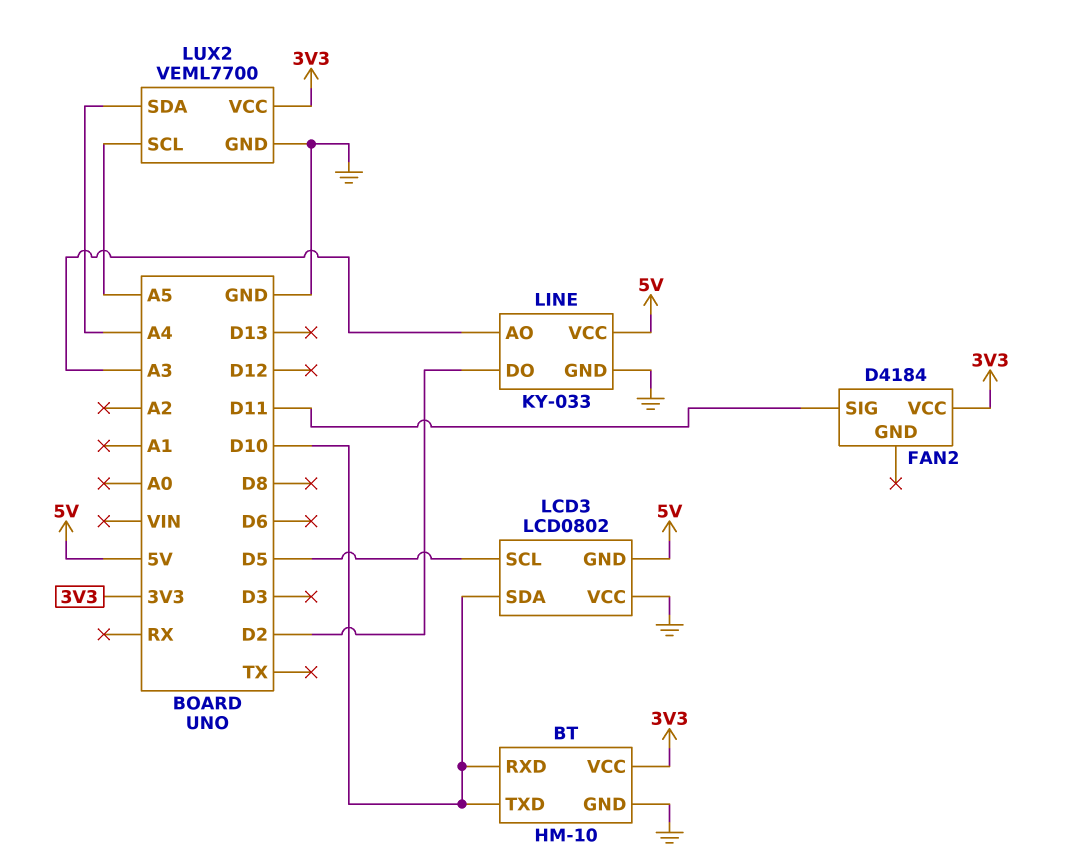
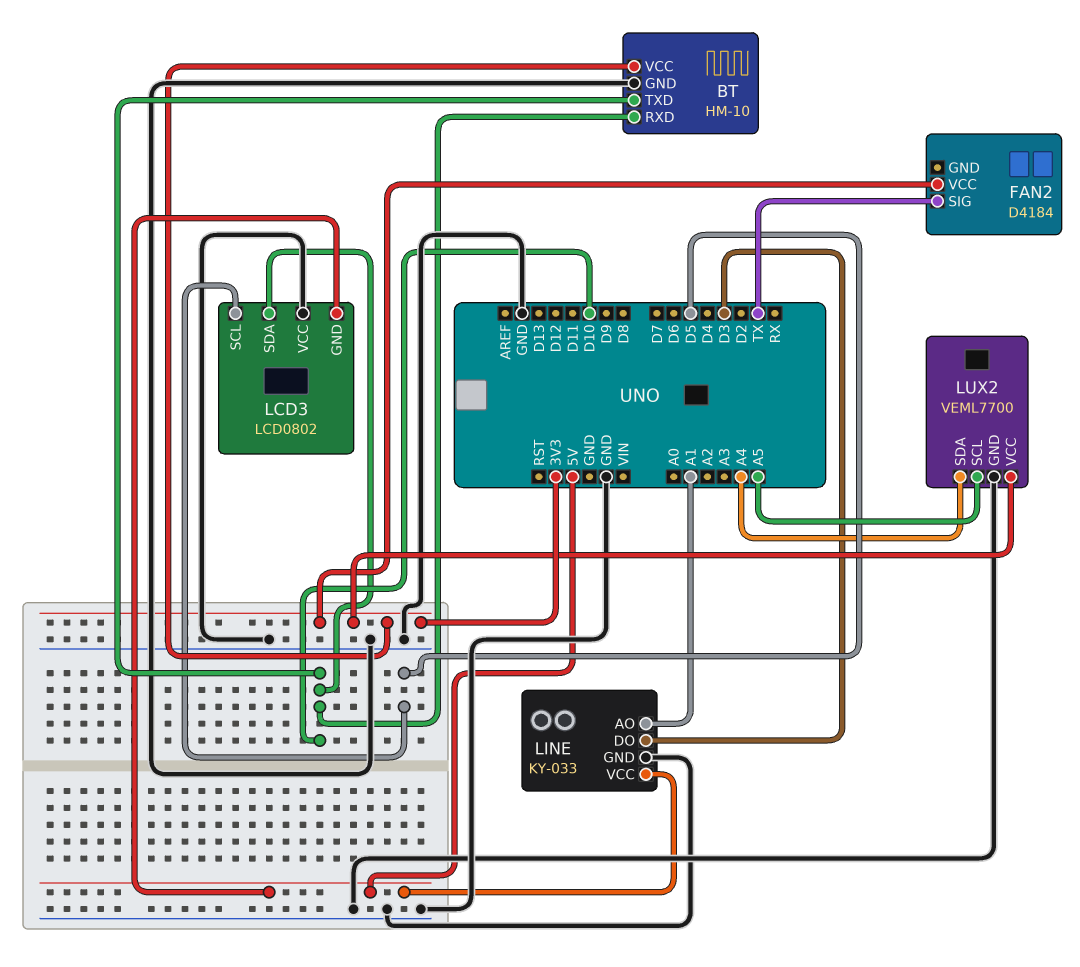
FAN2 pin SIG: D11 -> TX
LINE pin AO: A3 -> A1
LINE pin DO: D2 -> D3

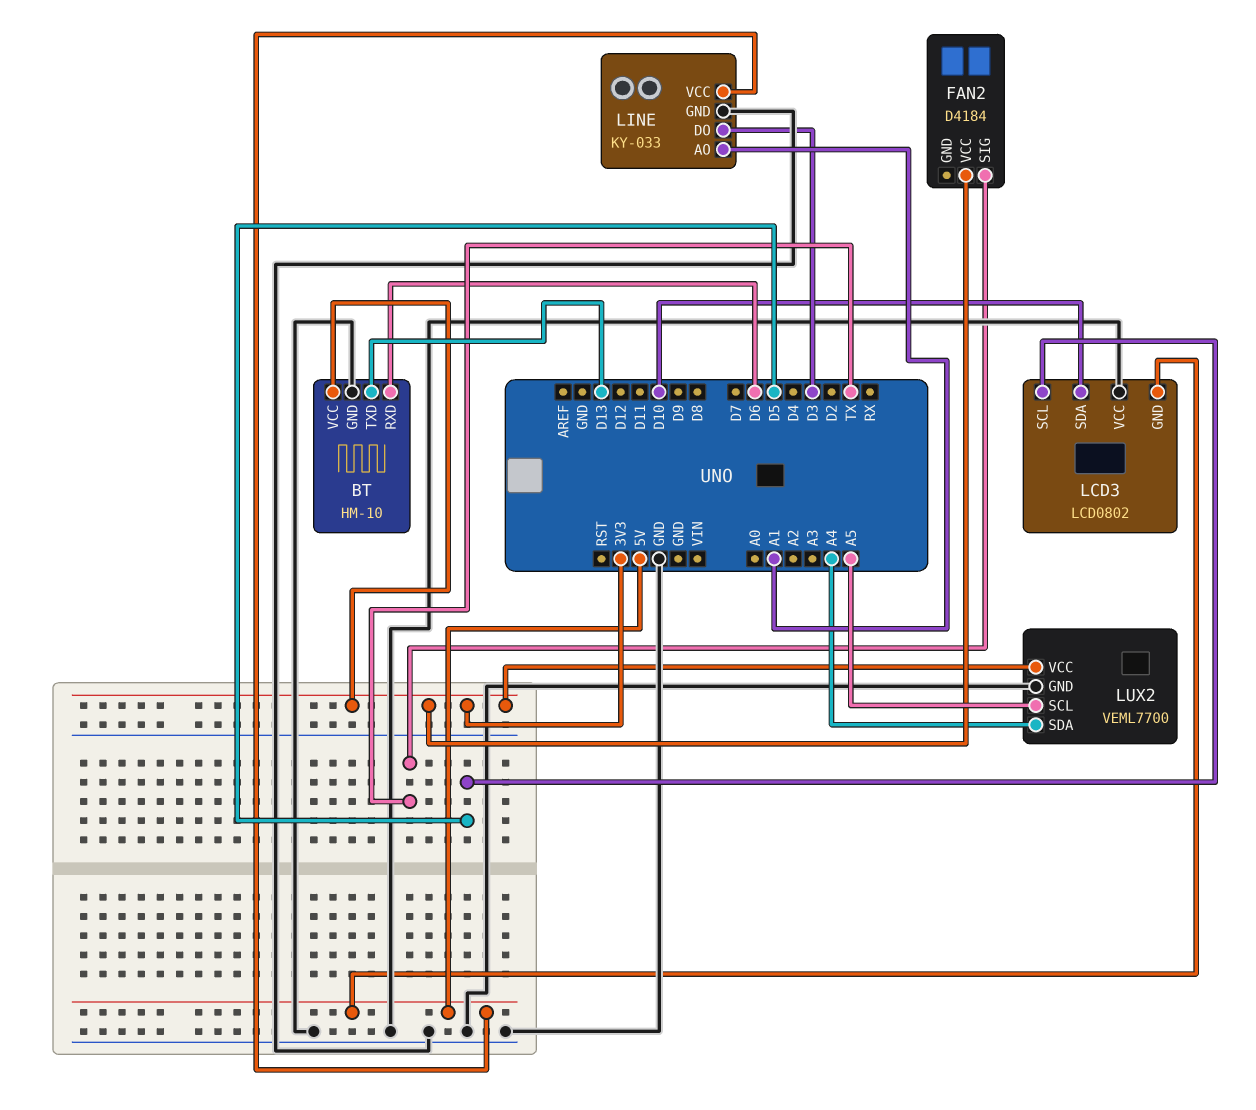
BT pin RXD: D10 -> D6
BT pin TXD: D10 -> D13

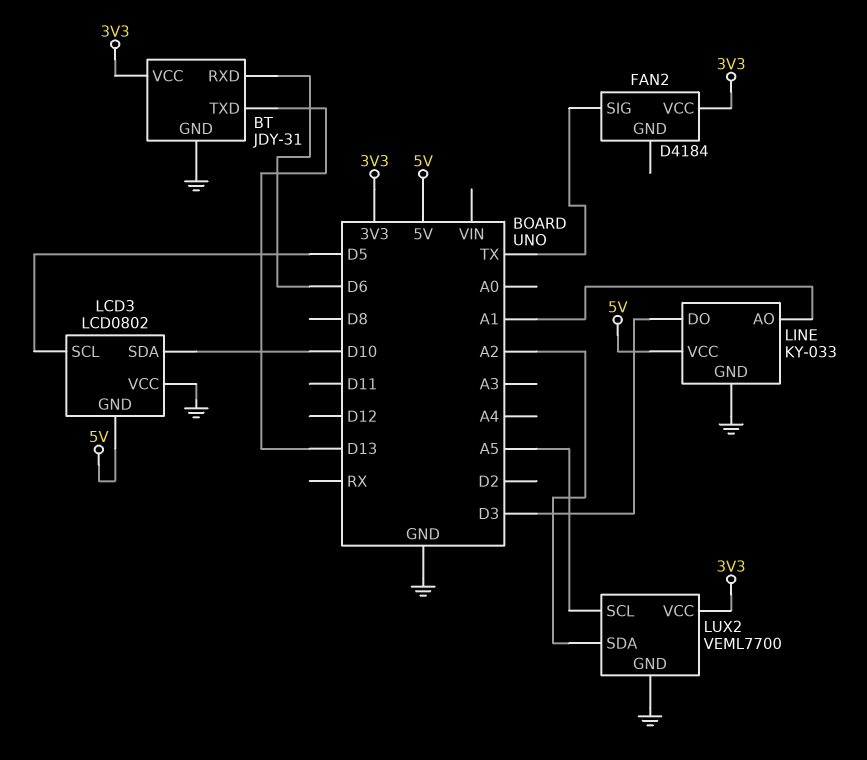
BT: HM-10 -> JDY-31
LUX2 pin SDA: A4 -> A2

